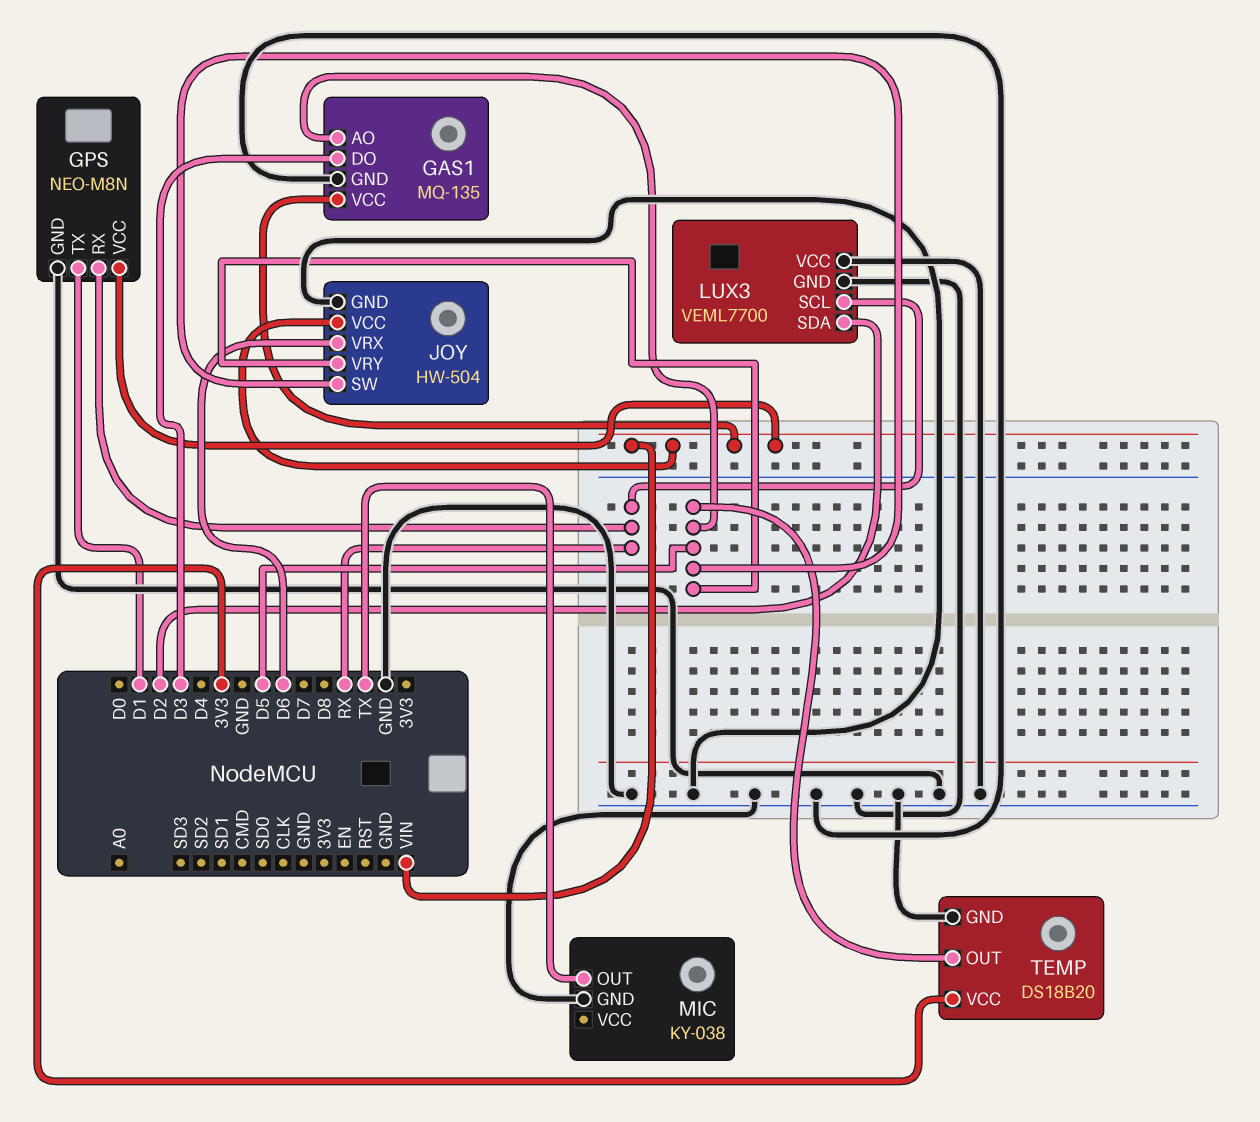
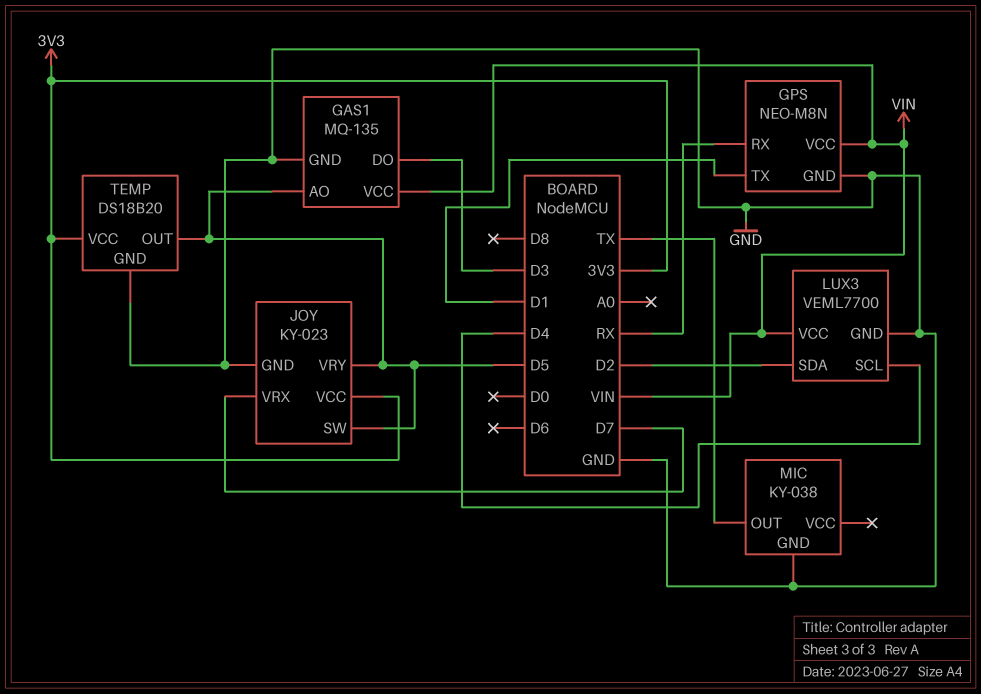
JOY: HW-504 -> KY-023
JOY pin VCC: VIN -> 3V3
JOY pin VRX: D6 -> D7
LUX3 pin SCL: RX -> D4
LUX3 pin VCC: GND -> VIN

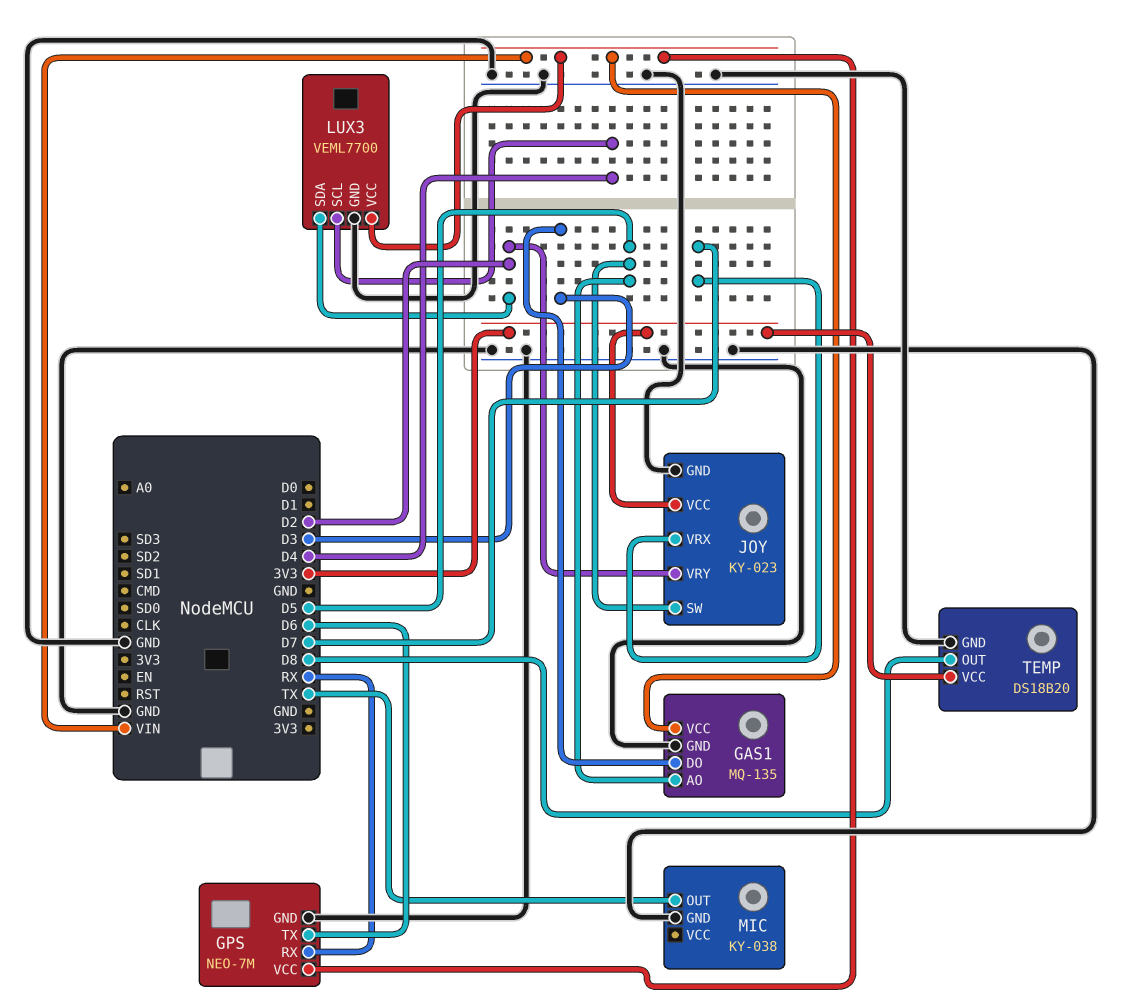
GPS: NEO-M8N -> NEO-7M
GPS pin TX: D1 -> D6
JOY pin VRY: D5 -> D2
TEMP pin OUT: D5 -> D8

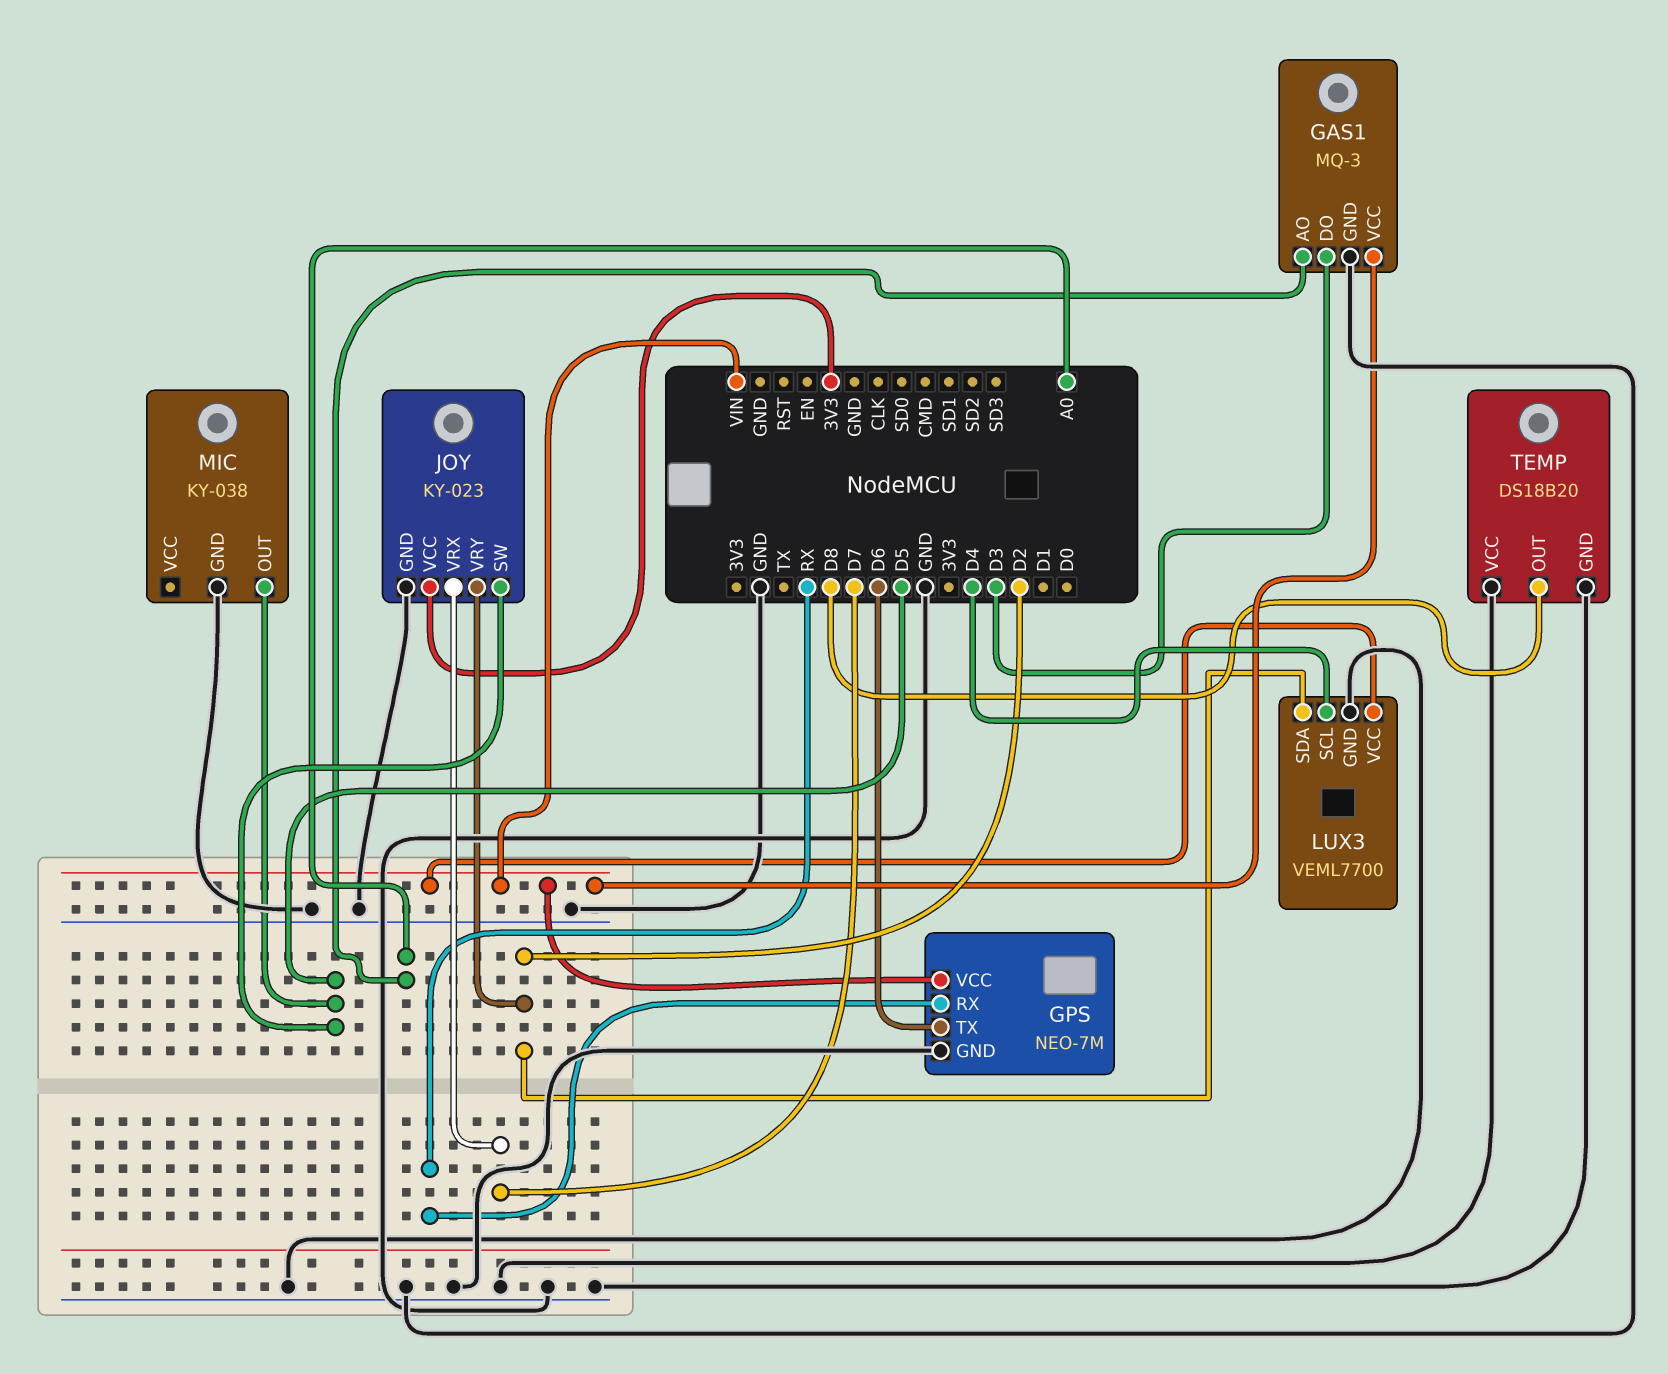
GAS1: MQ-135 -> MQ-3
GAS1 pin AO: D5 -> A0
MIC pin OUT: TX -> D5
TEMP pin VCC: 3V3 -> GND

